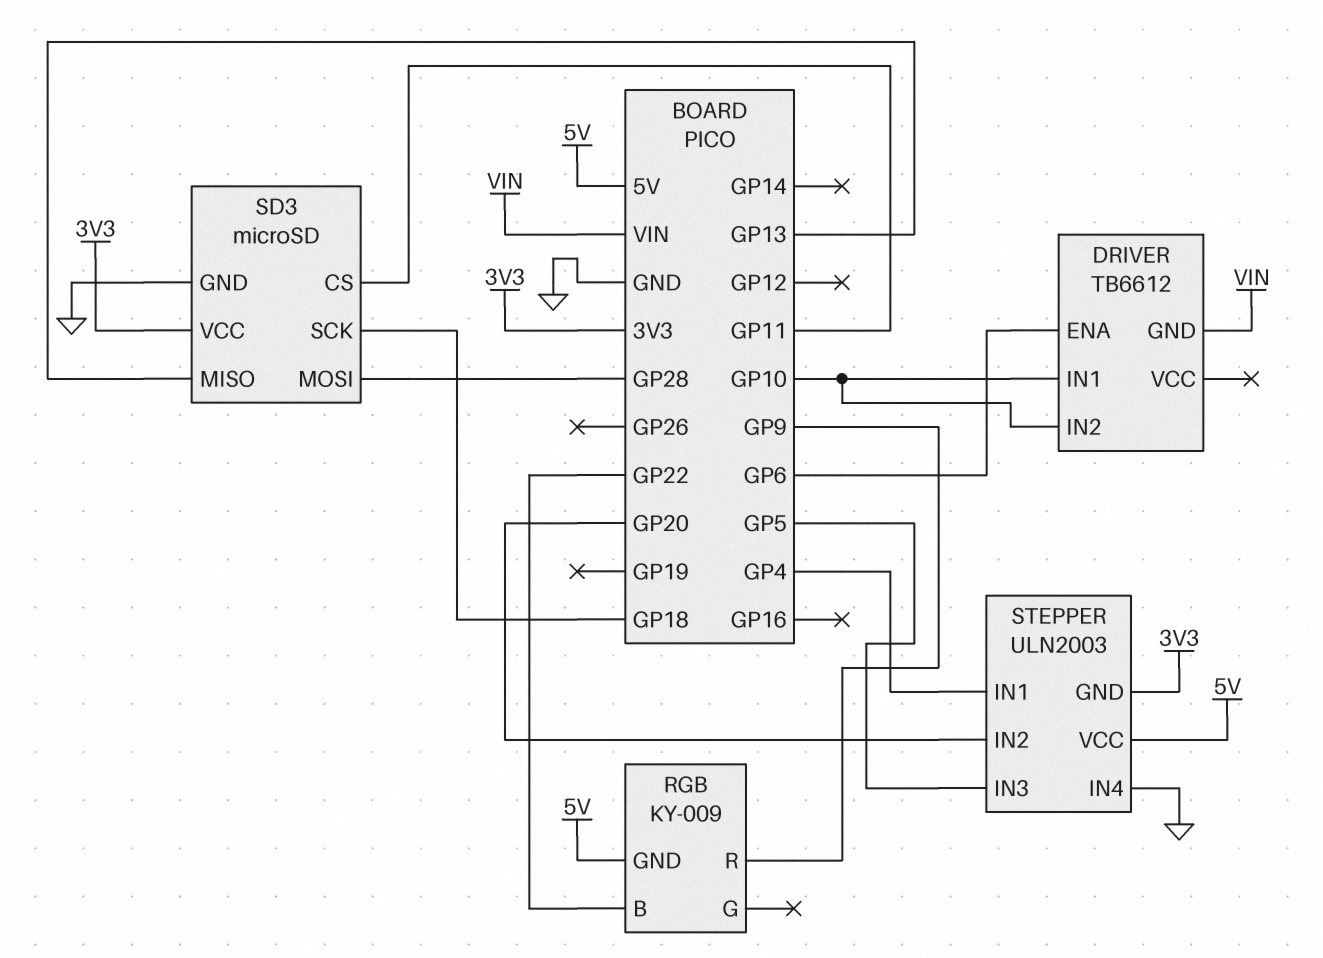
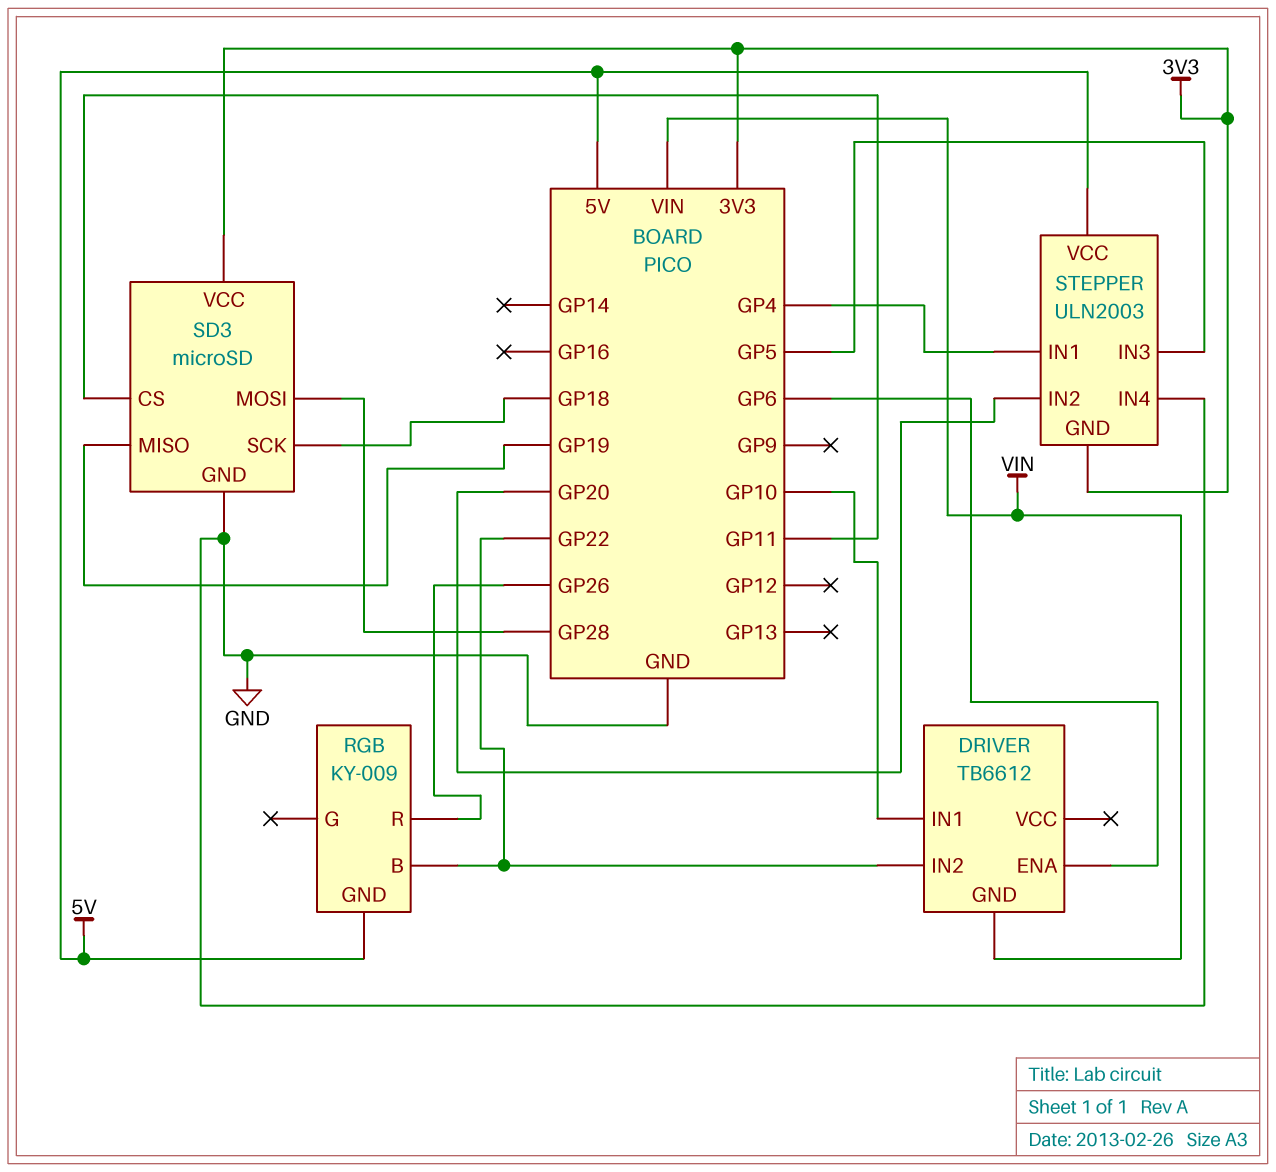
DRIVER pin IN2: GP10 -> GP22
RGB pin R: GP9 -> GP26
SD3 pin MISO: GP13 -> GP19

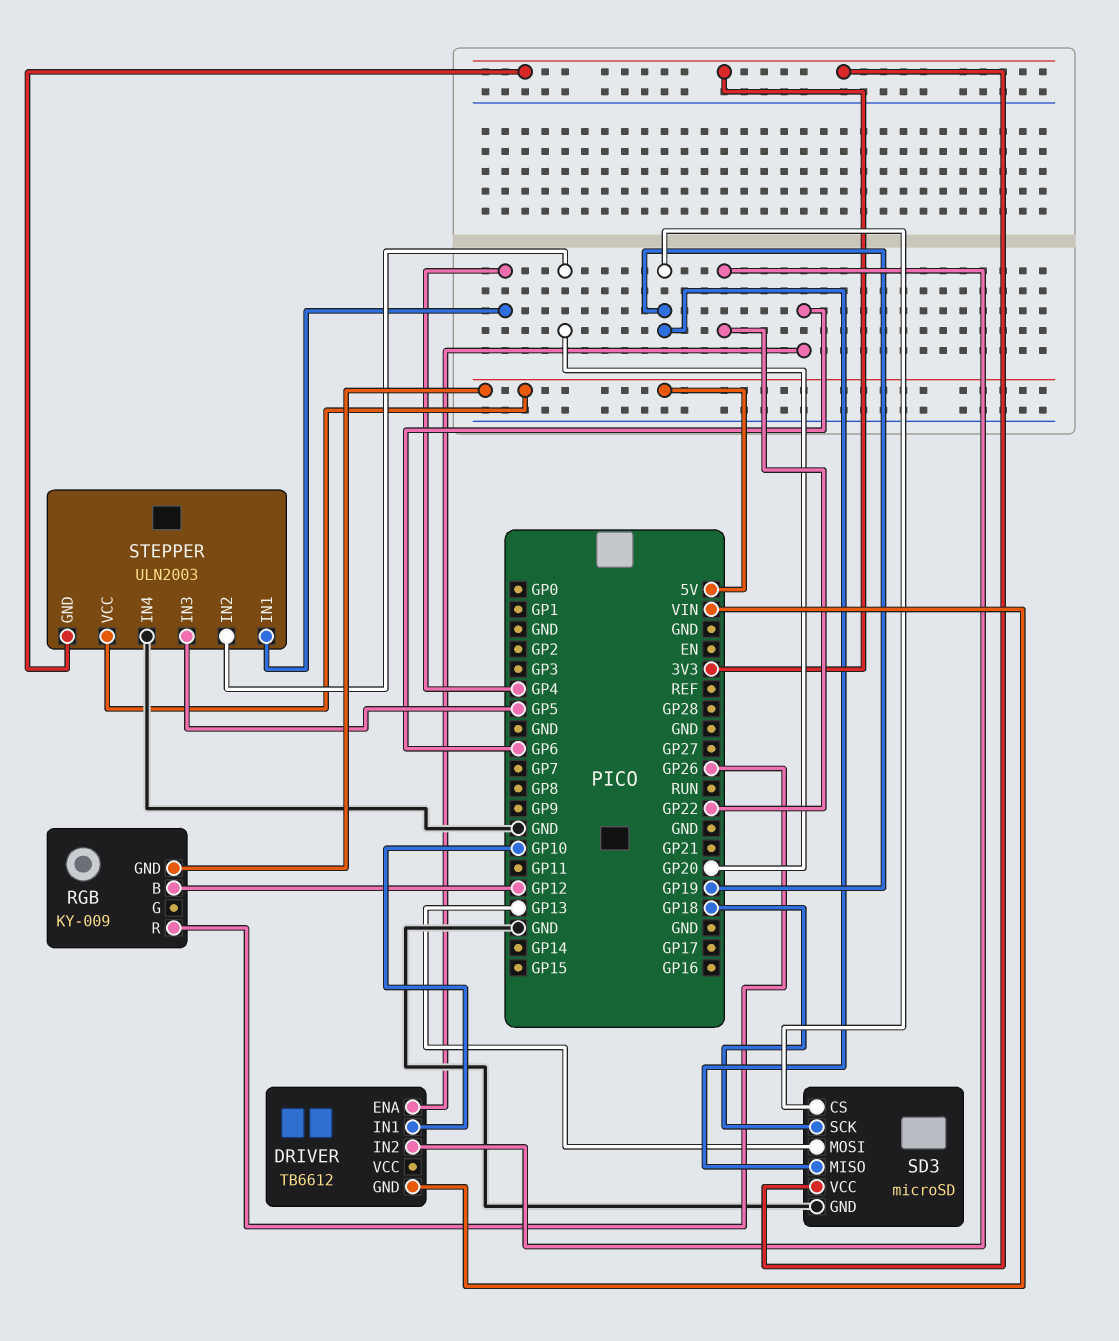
RGB pin B: GP22 -> GP12
SD3 pin CS: GP11 -> GP19
SD3 pin MOSI: GP28 -> GP13

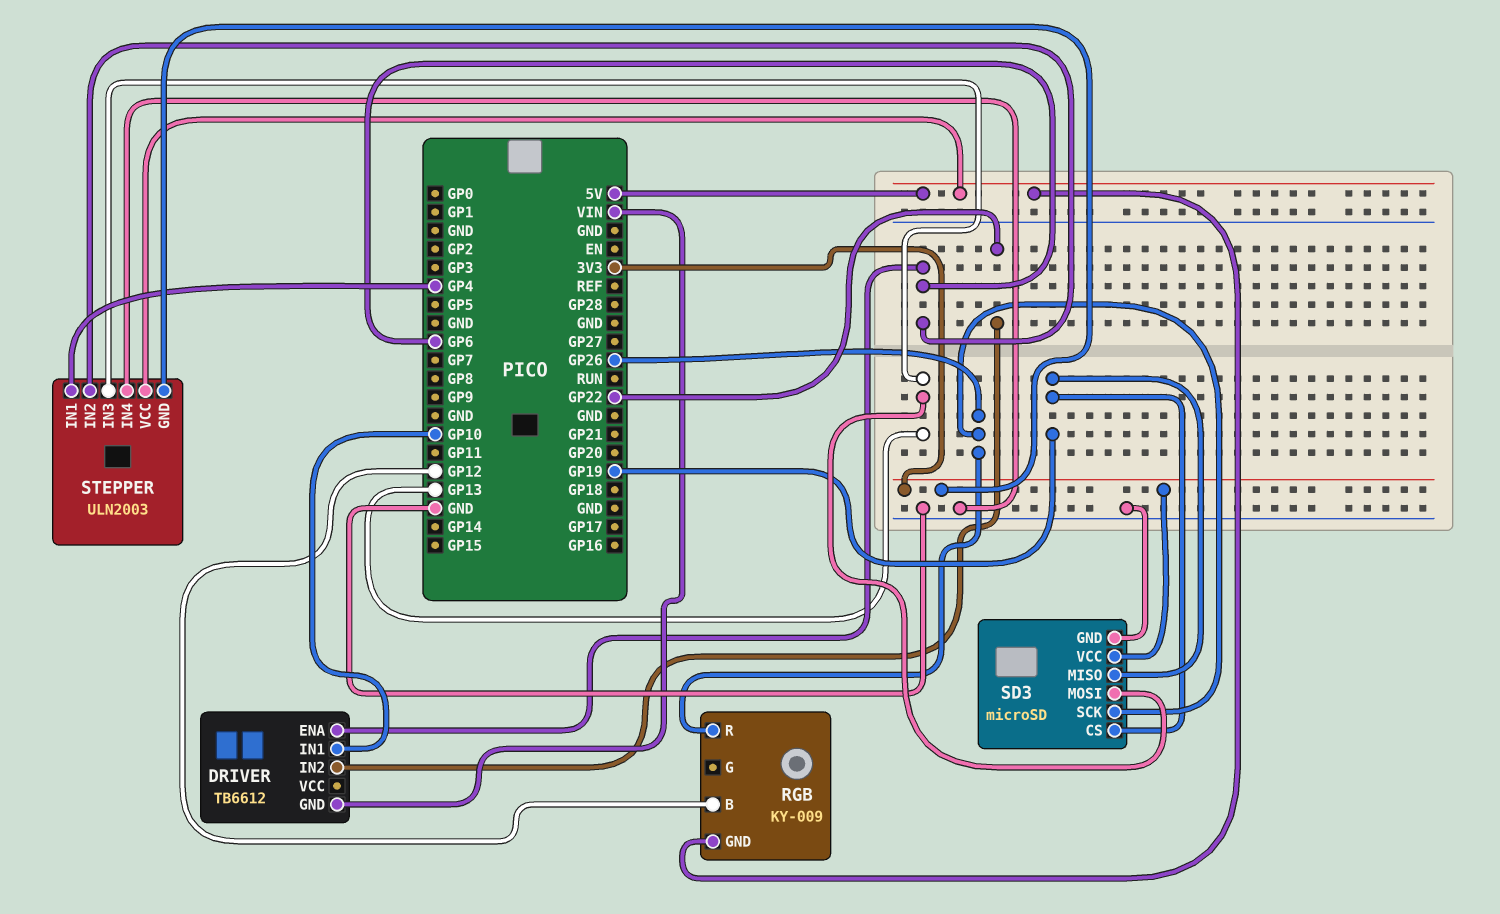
SD3 pin SCK: GP18 -> GP26
STEPPER pin IN2: GP20 -> GP6
STEPPER pin IN3: GP5 -> GP13

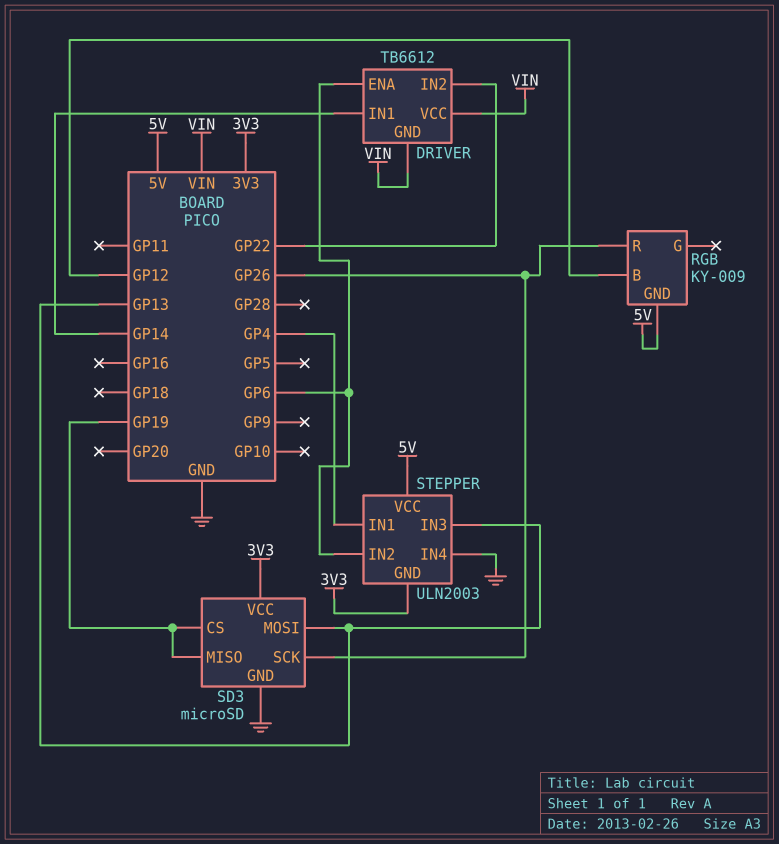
DRIVER pin IN1: GP10 -> GP14
DRIVER pin VCC: none -> VIN

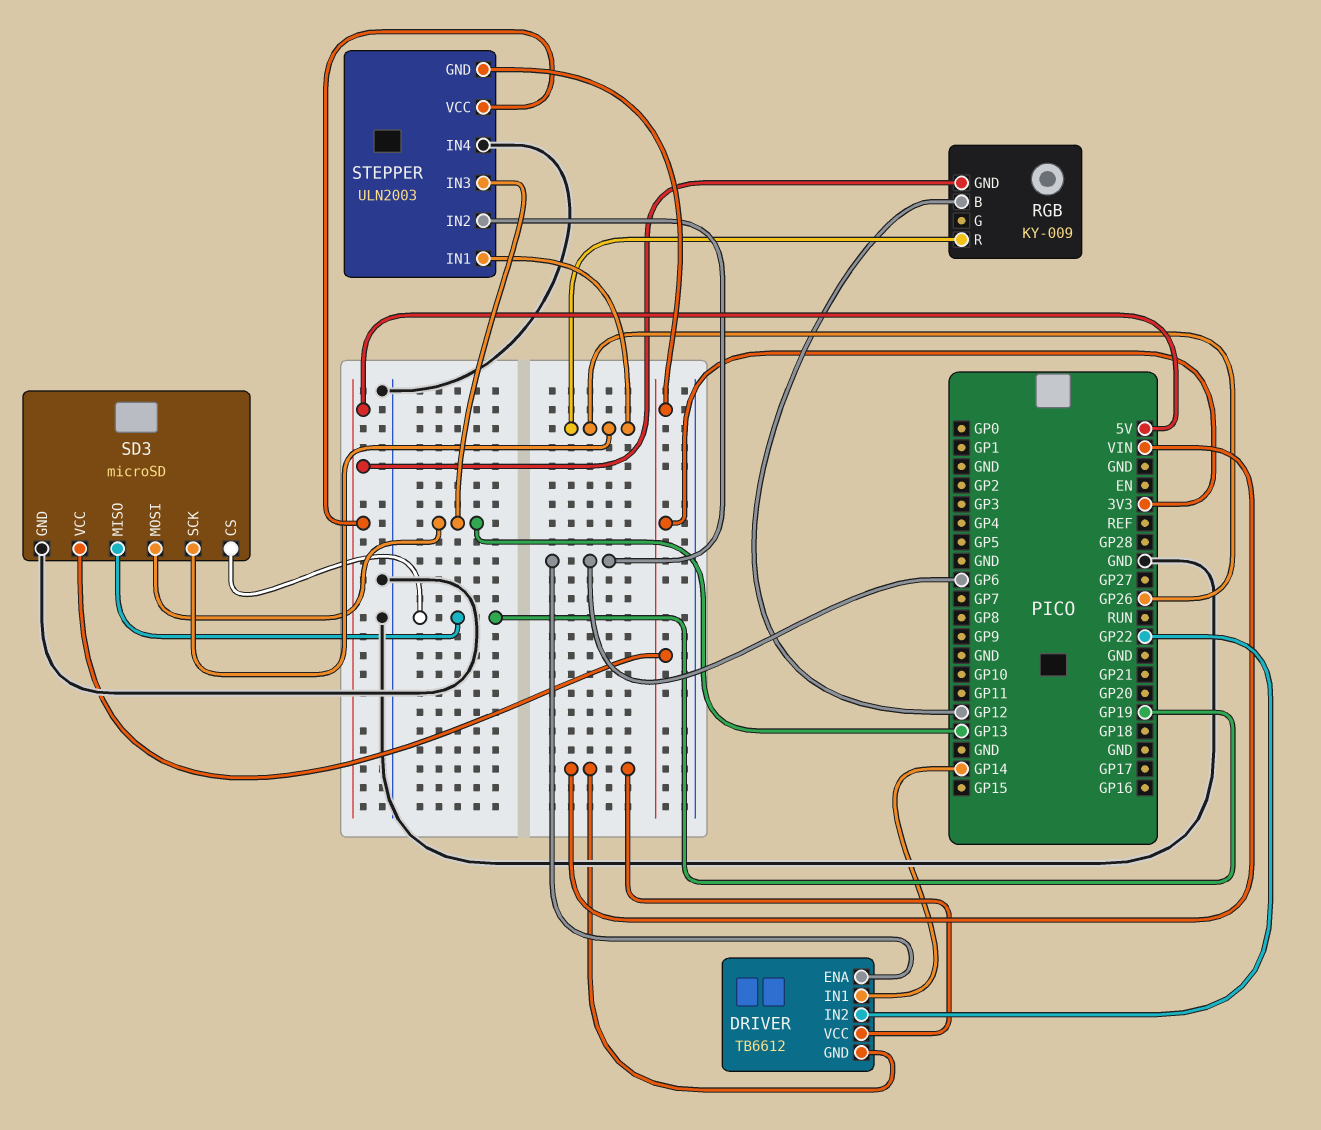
STEPPER pin IN1: GP4 -> GP26

